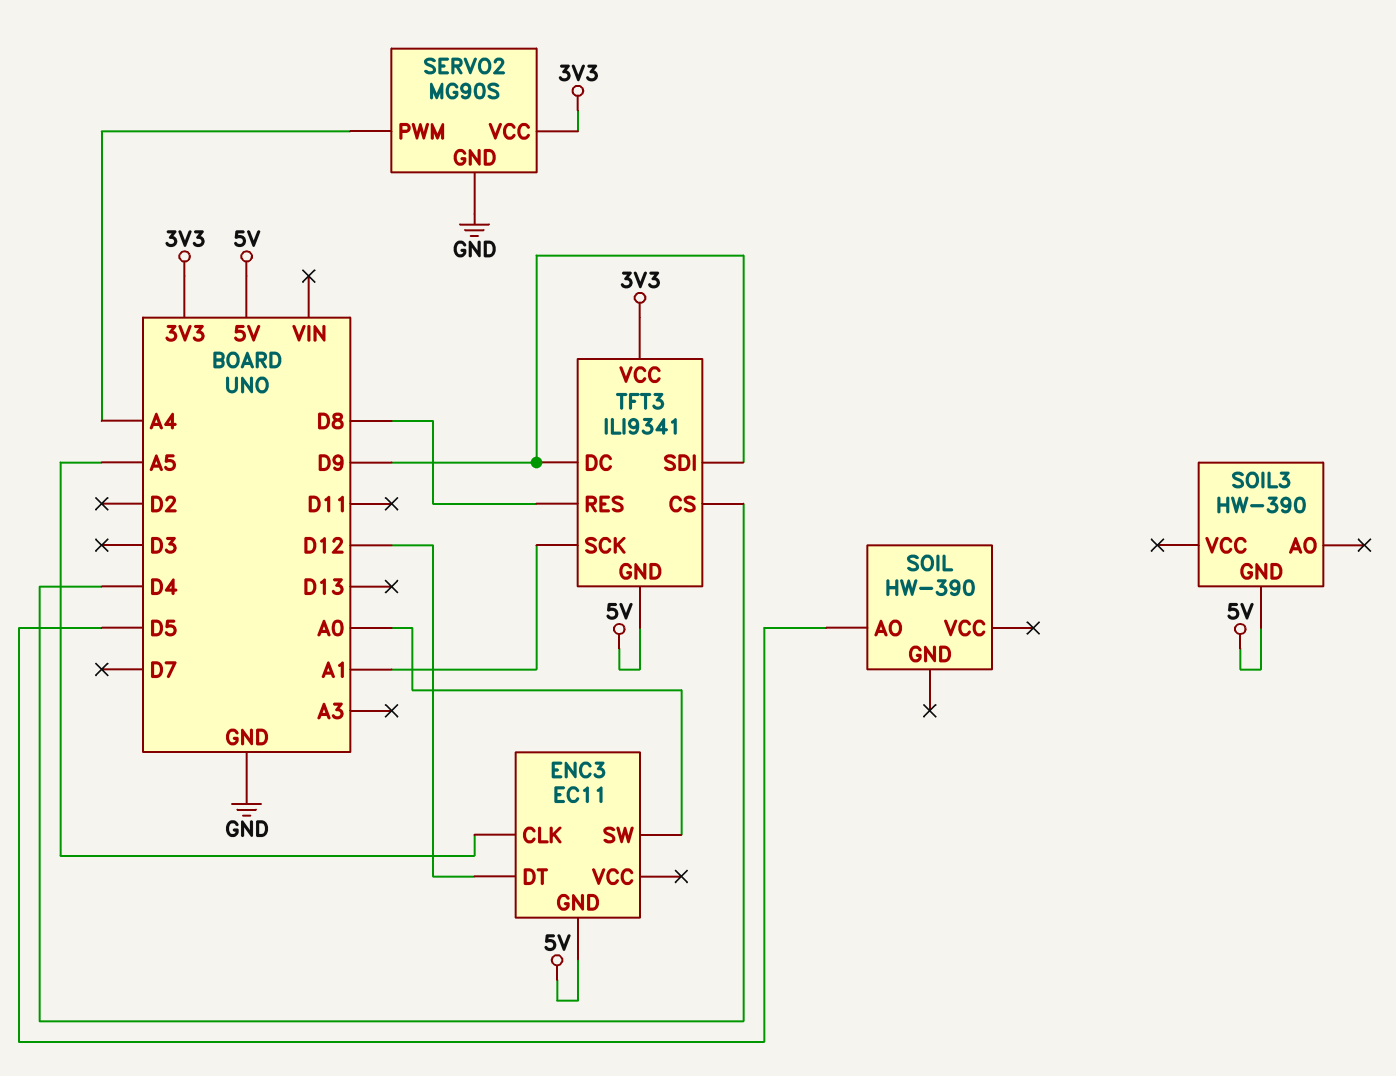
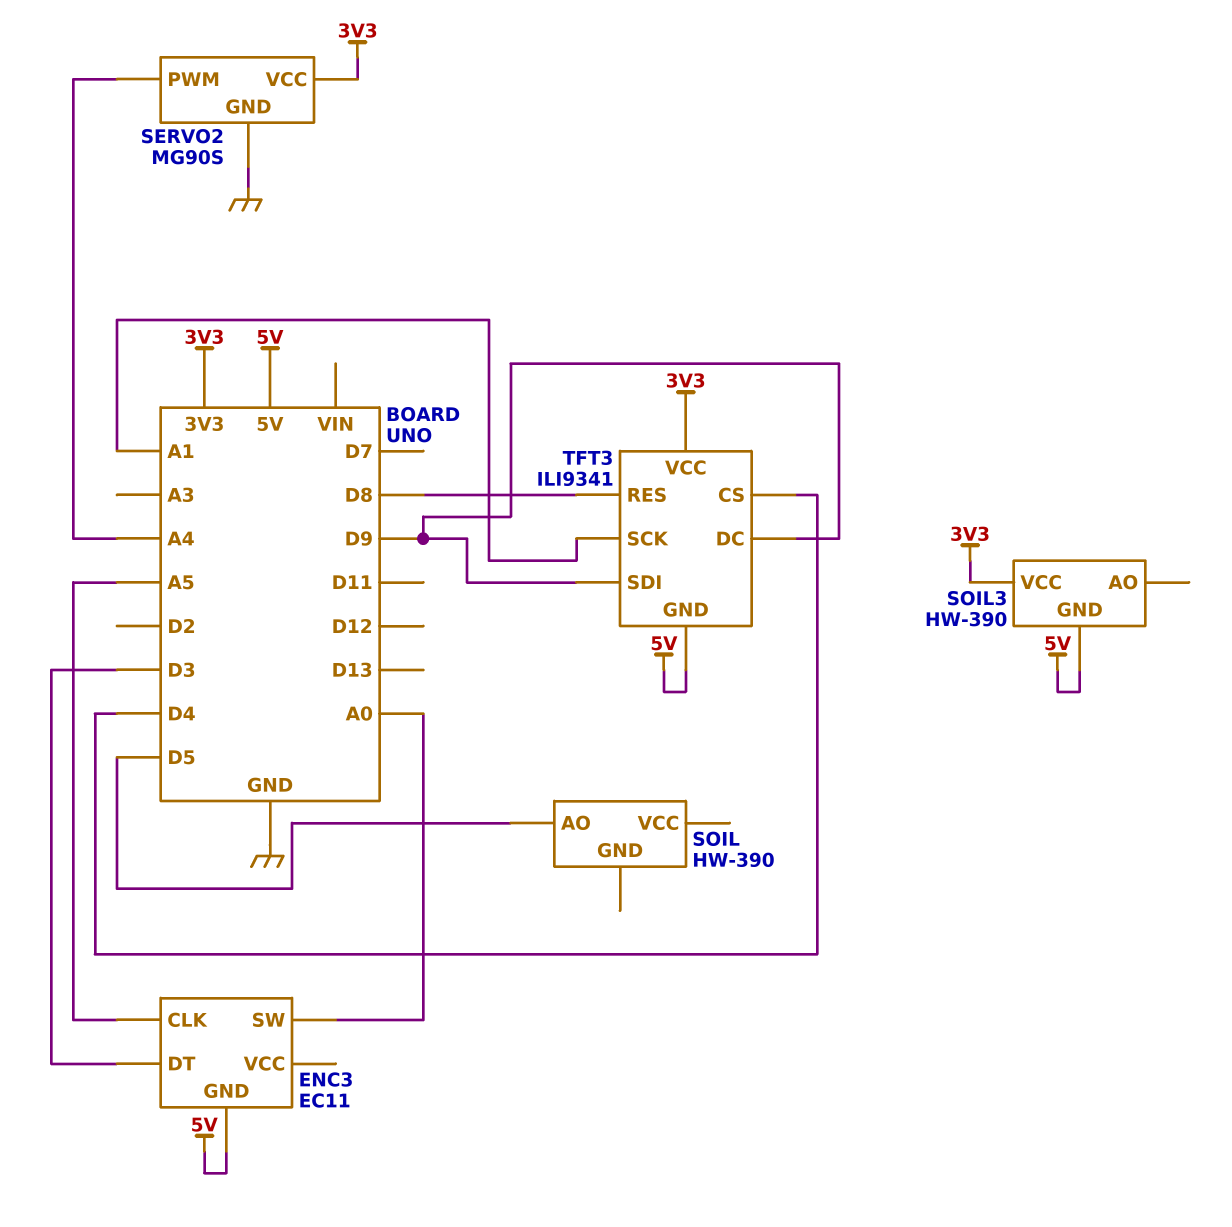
ENC3 pin DT: D12 -> D3
SOIL3 pin VCC: none -> 3V3

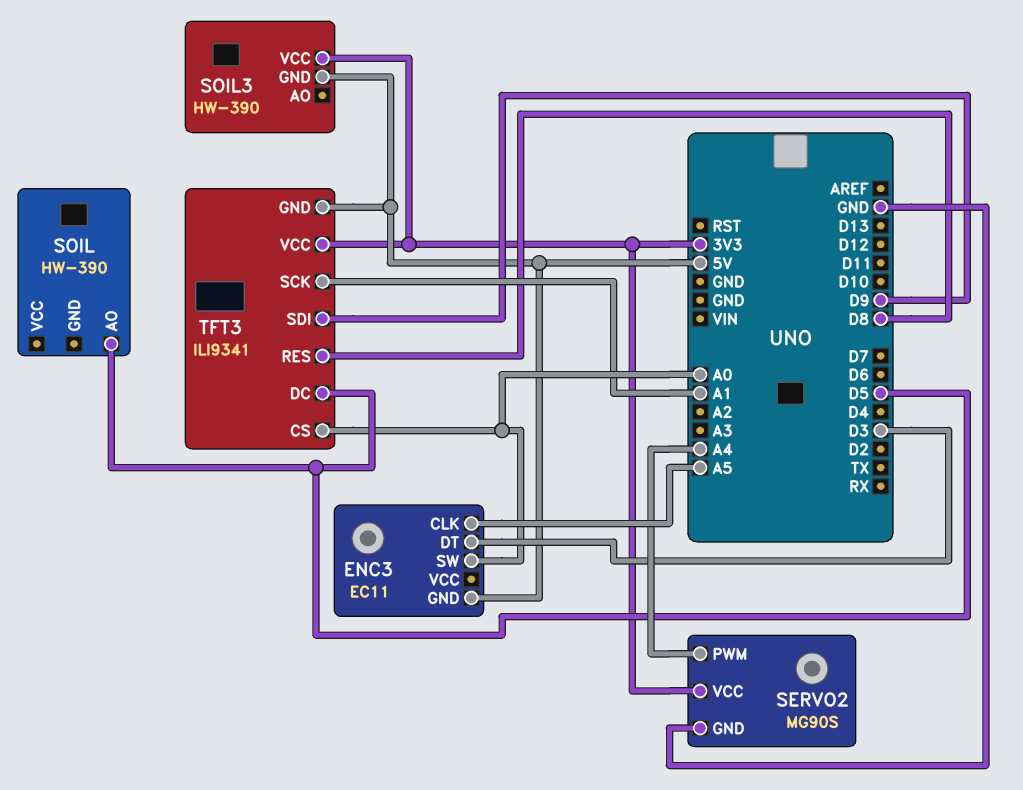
TFT3 pin CS: D4 -> A0
TFT3 pin DC: D9 -> D5

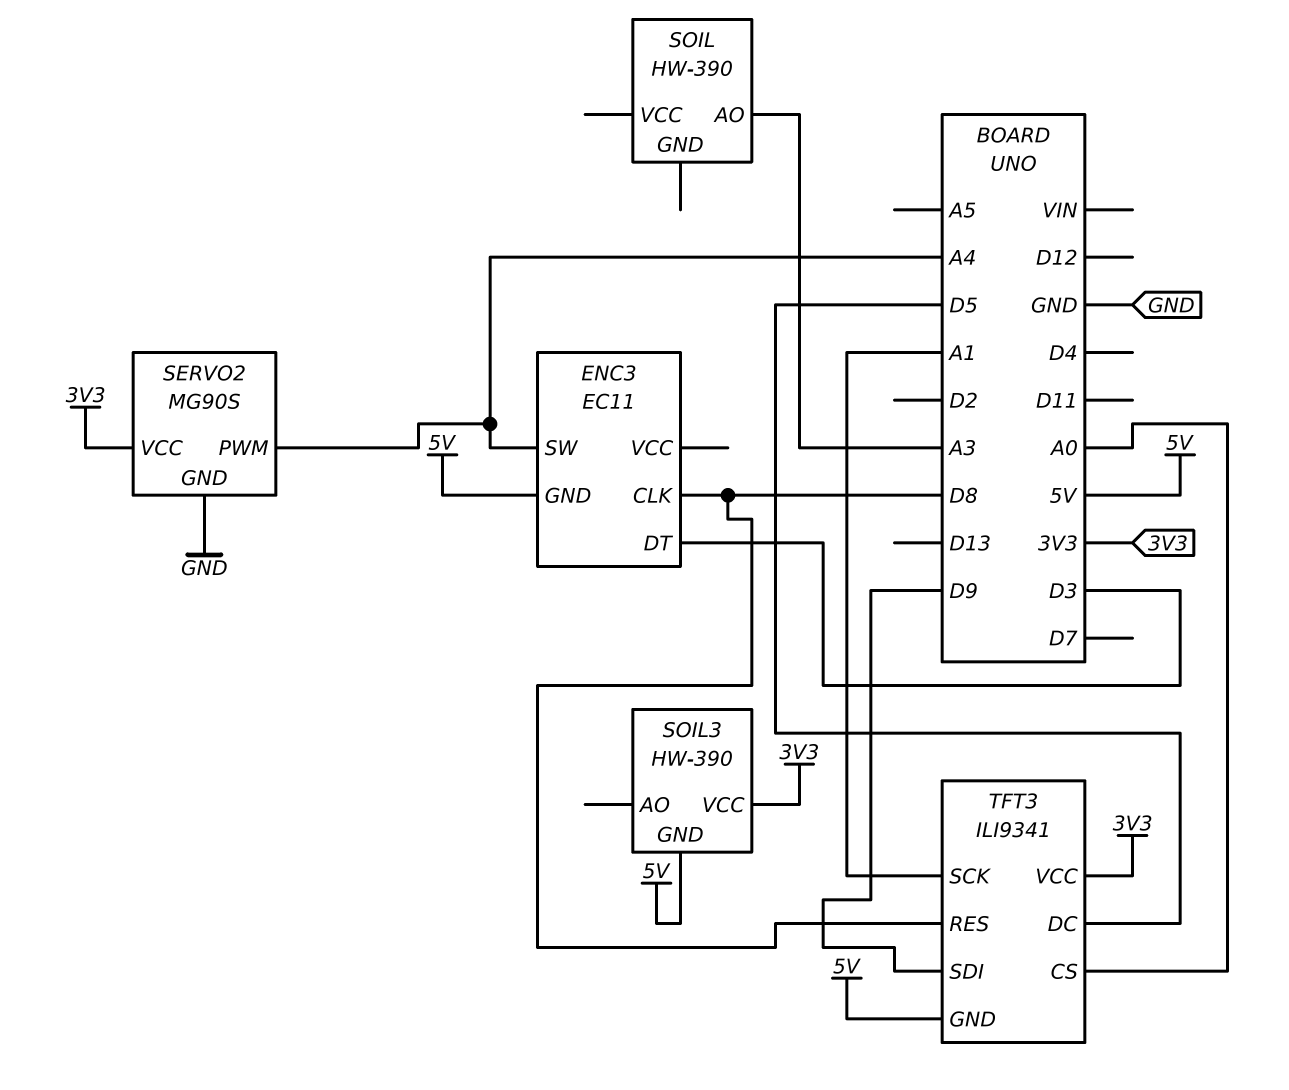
ENC3 pin CLK: A5 -> D8
ENC3 pin SW: A0 -> A4
SOIL pin AO: D5 -> A3

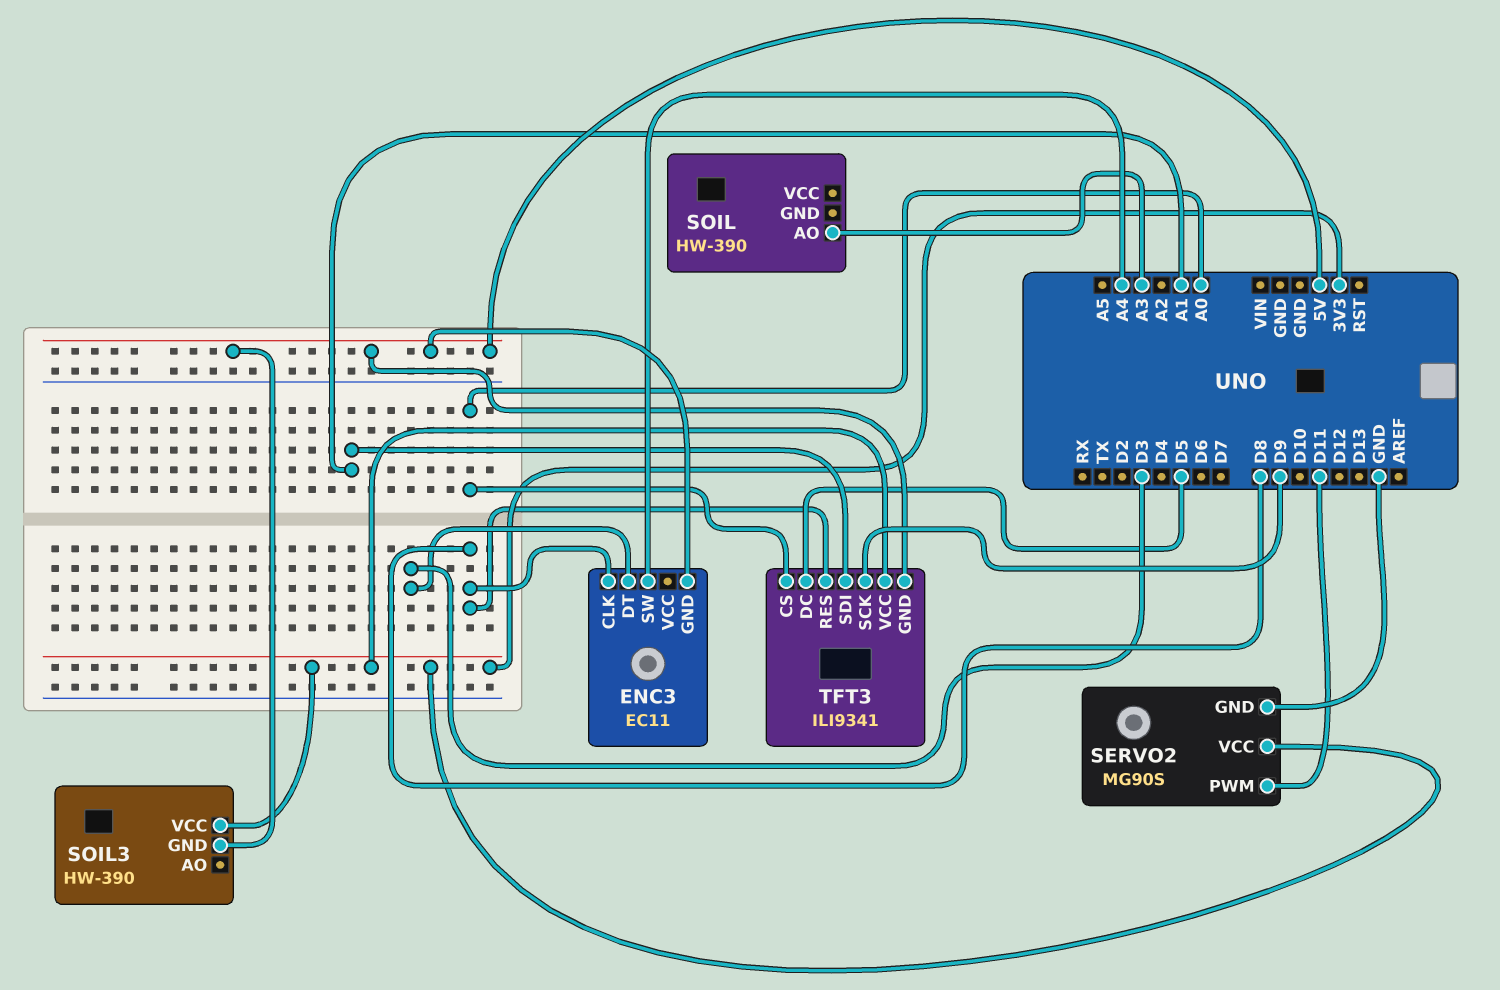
SERVO2 pin PWM: A4 -> D11
TFT3 pin SCK: A1 -> D9
TFT3 pin SDI: D9 -> A1

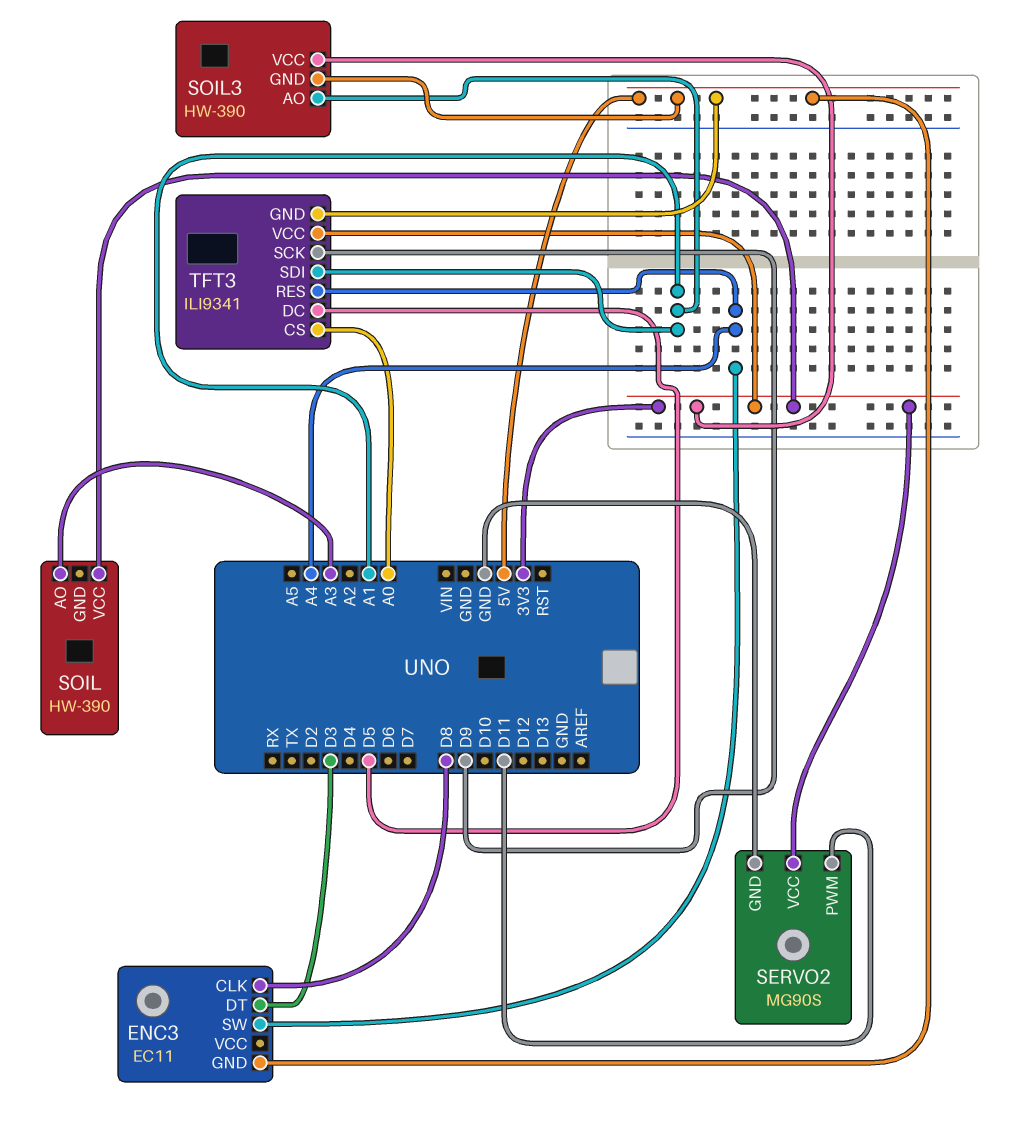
SOIL pin VCC: none -> 3V3
SOIL3 pin AO: none -> A1
TFT3 pin RES: D8 -> A4

